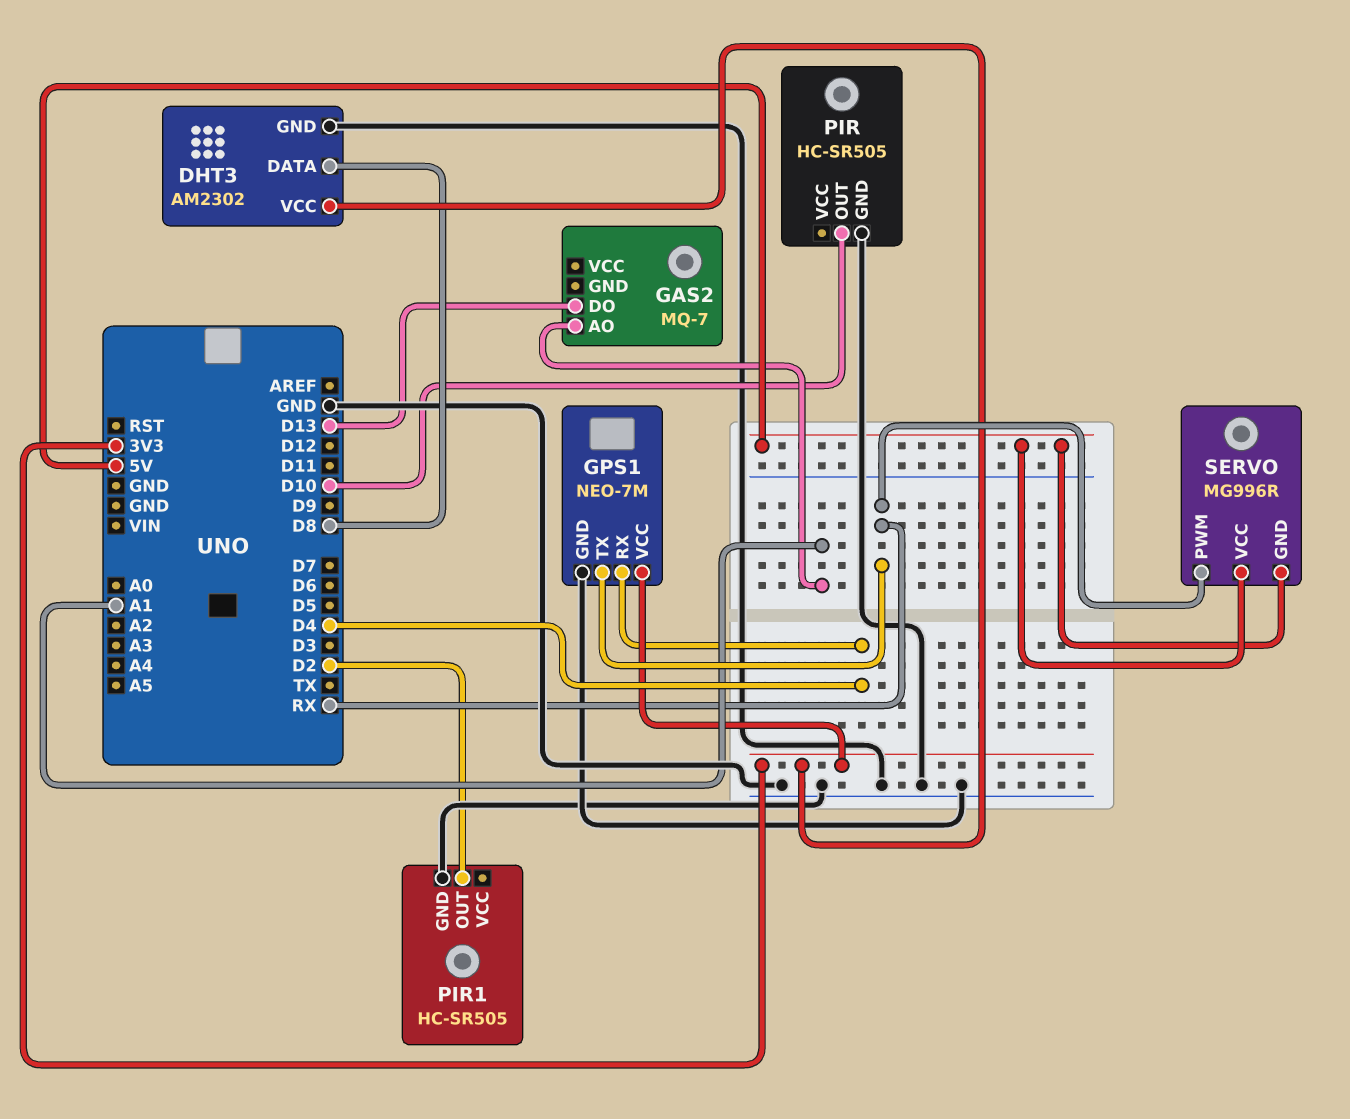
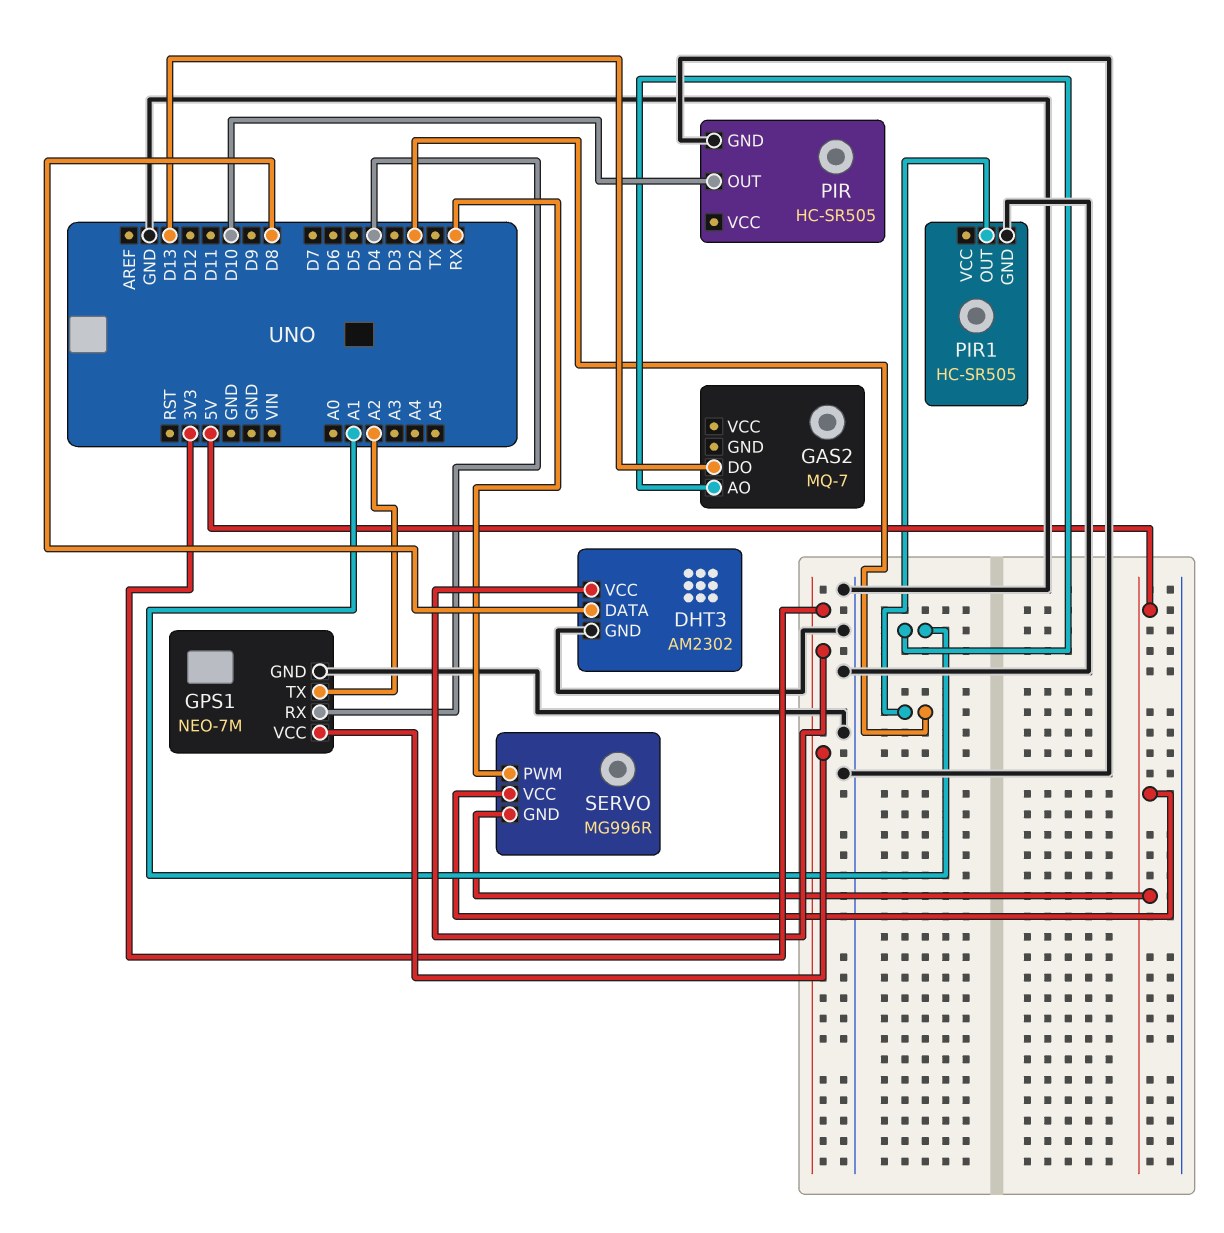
GPS1 pin TX: RX -> A2

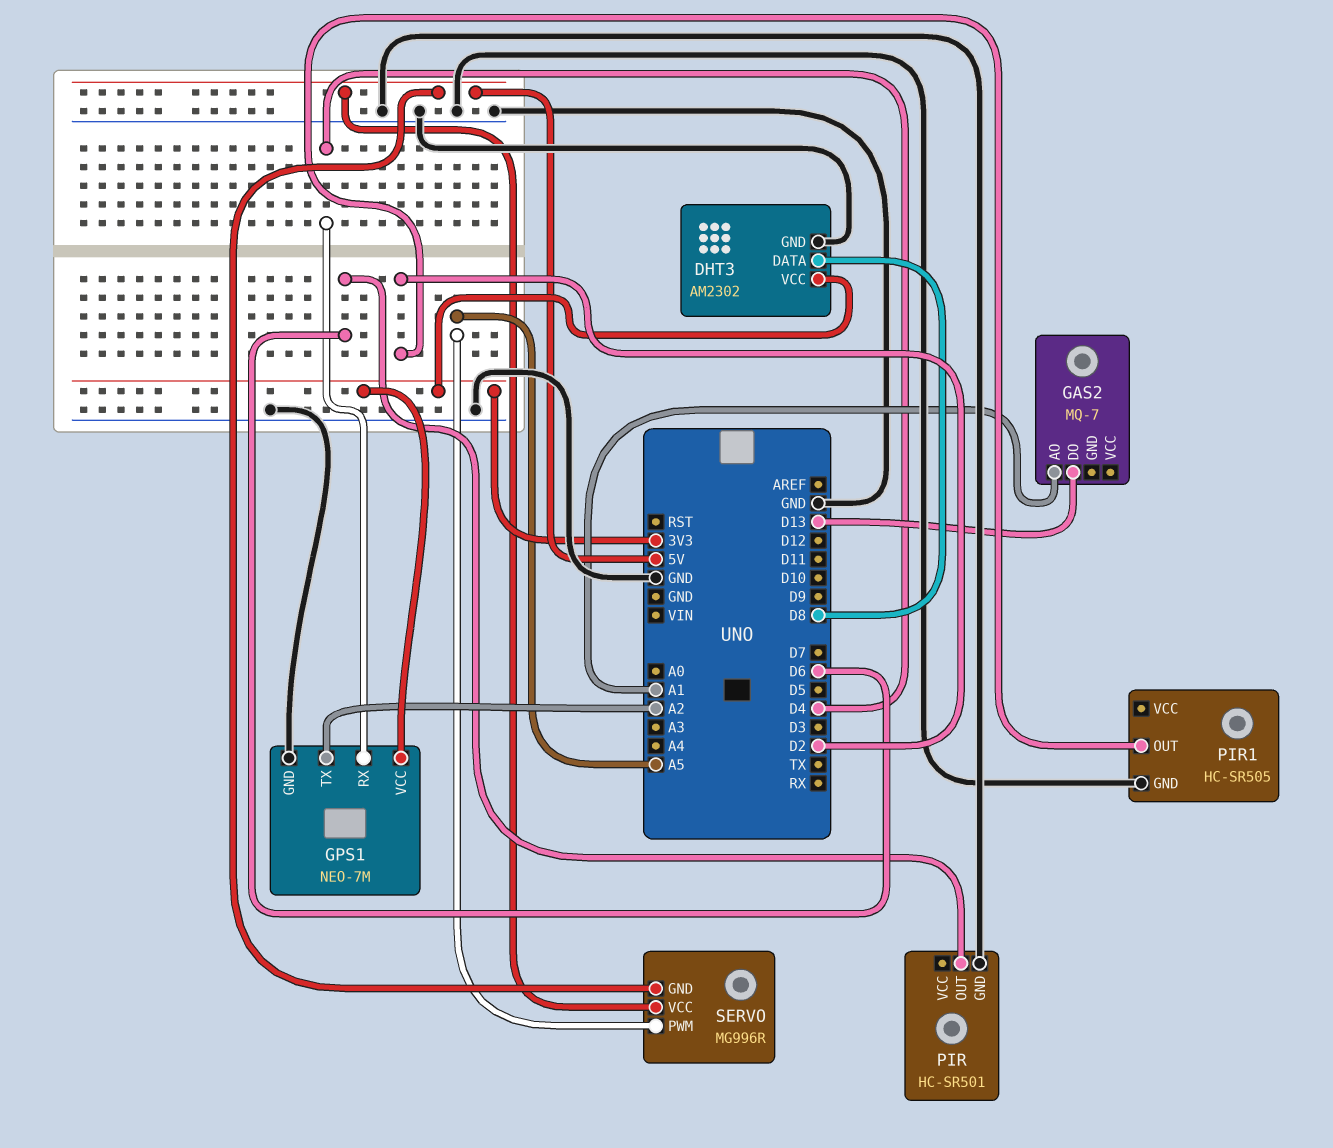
PIR: HC-SR505 -> HC-SR501
PIR pin OUT: D10 -> D6
SERVO pin PWM: RX -> A5

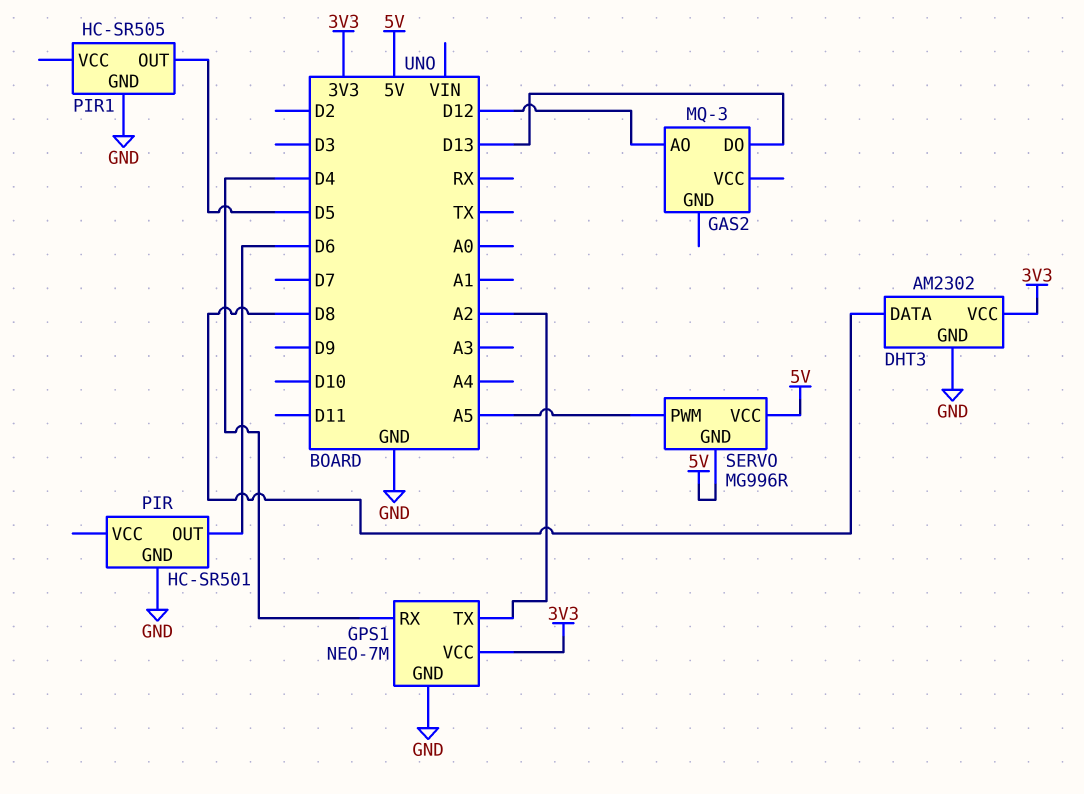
GAS2: MQ-7 -> MQ-3
GAS2 pin AO: A1 -> D12
PIR1 pin OUT: D2 -> D5

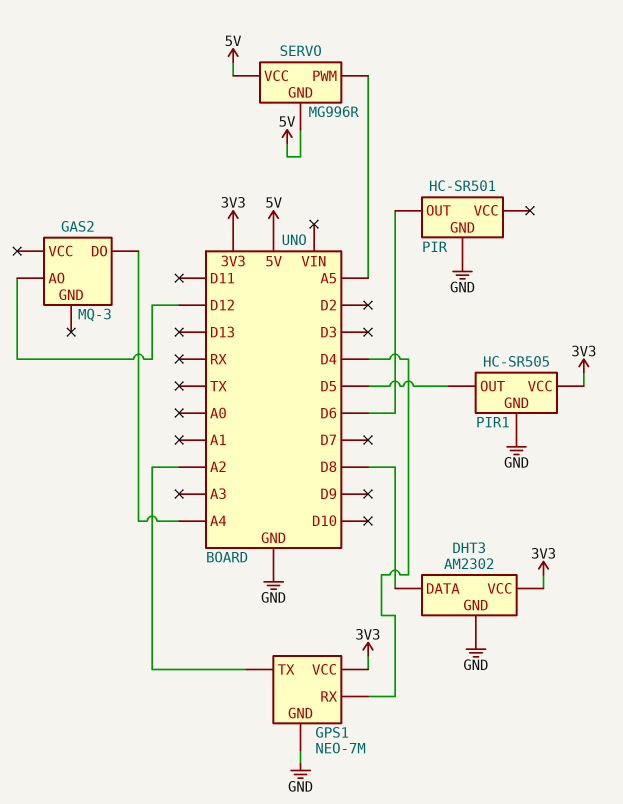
GAS2 pin DO: D13 -> A4
PIR1 pin VCC: none -> 3V3

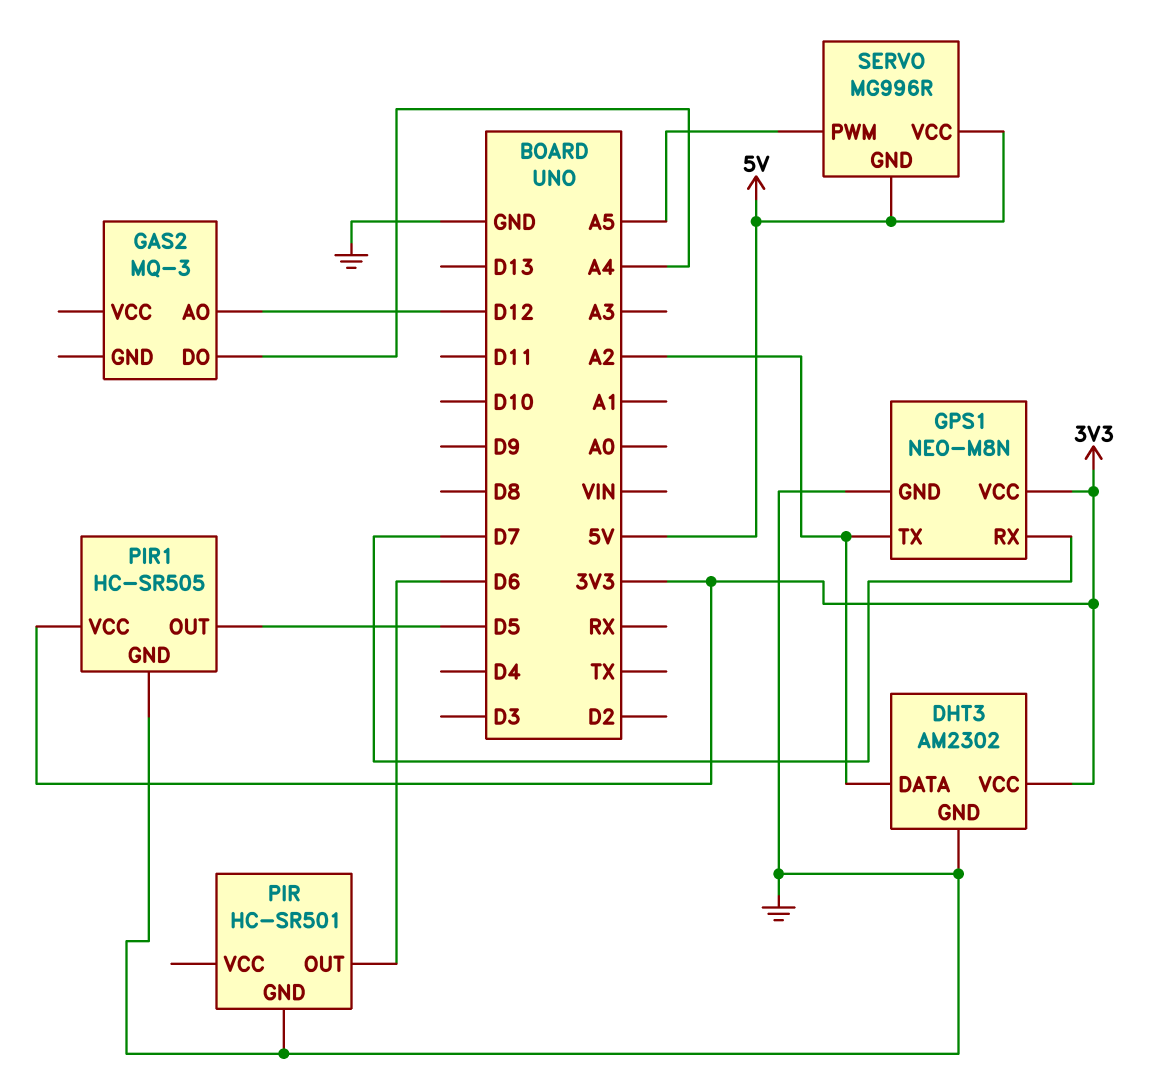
DHT3 pin DATA: D8 -> A2
GPS1: NEO-7M -> NEO-M8N
GPS1 pin RX: D4 -> D7

